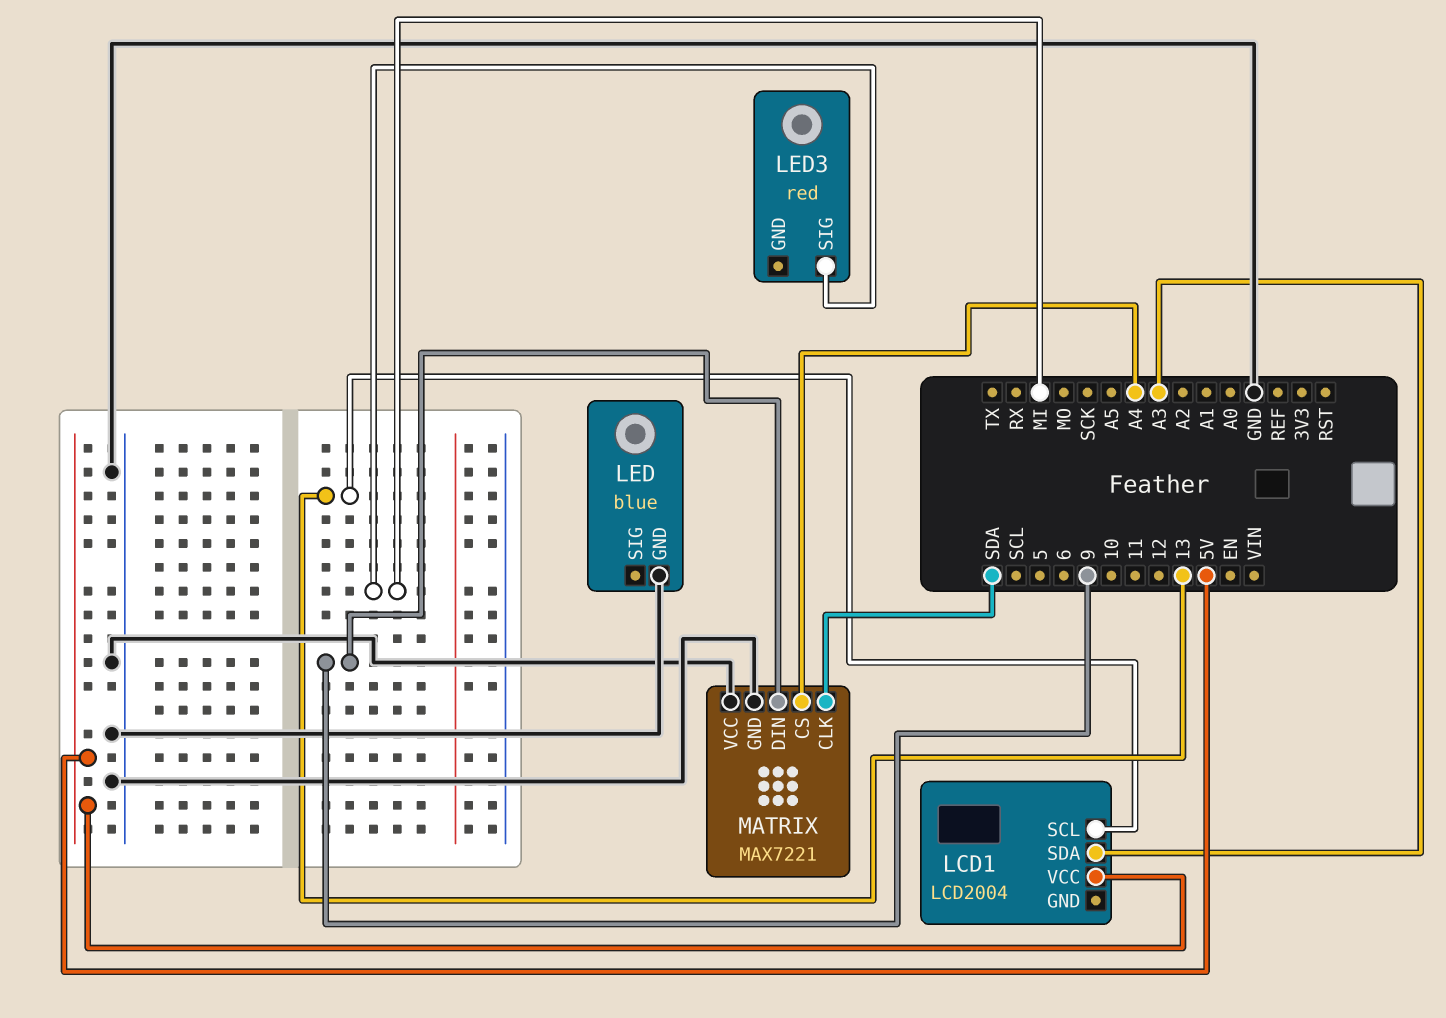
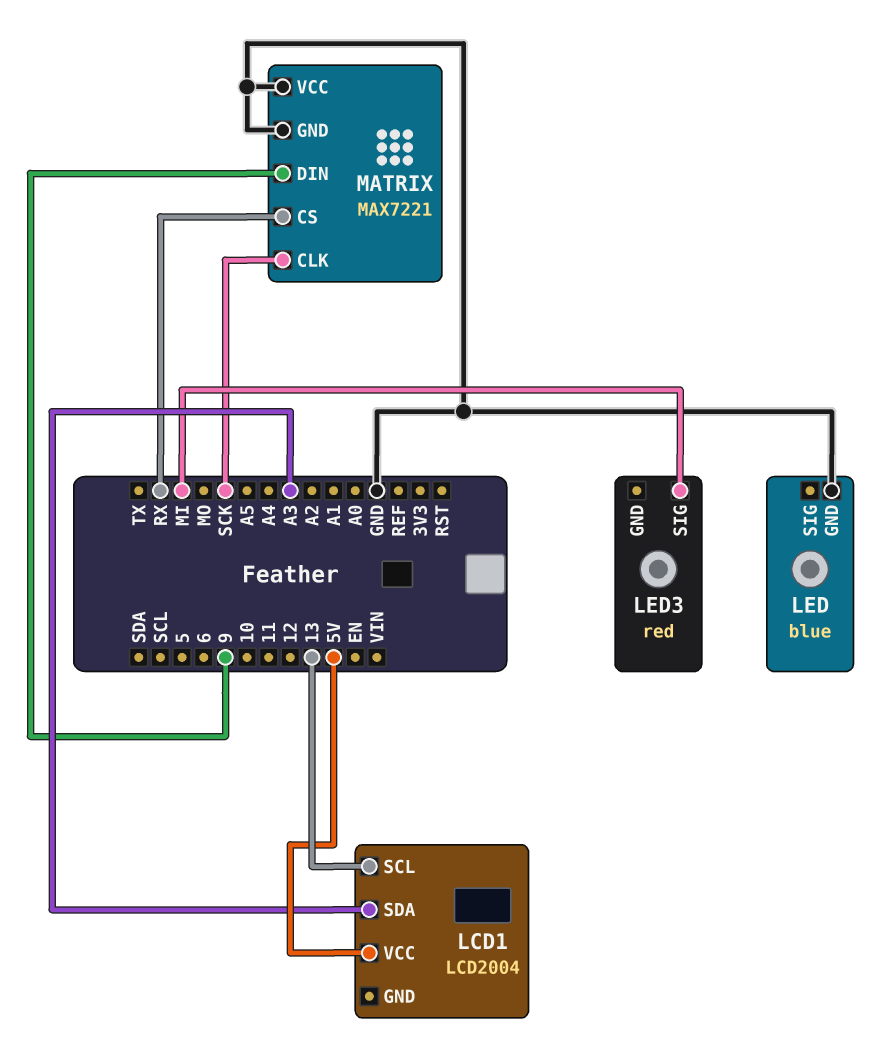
MATRIX pin CLK: SDA -> SCK
MATRIX pin CS: A4 -> RX

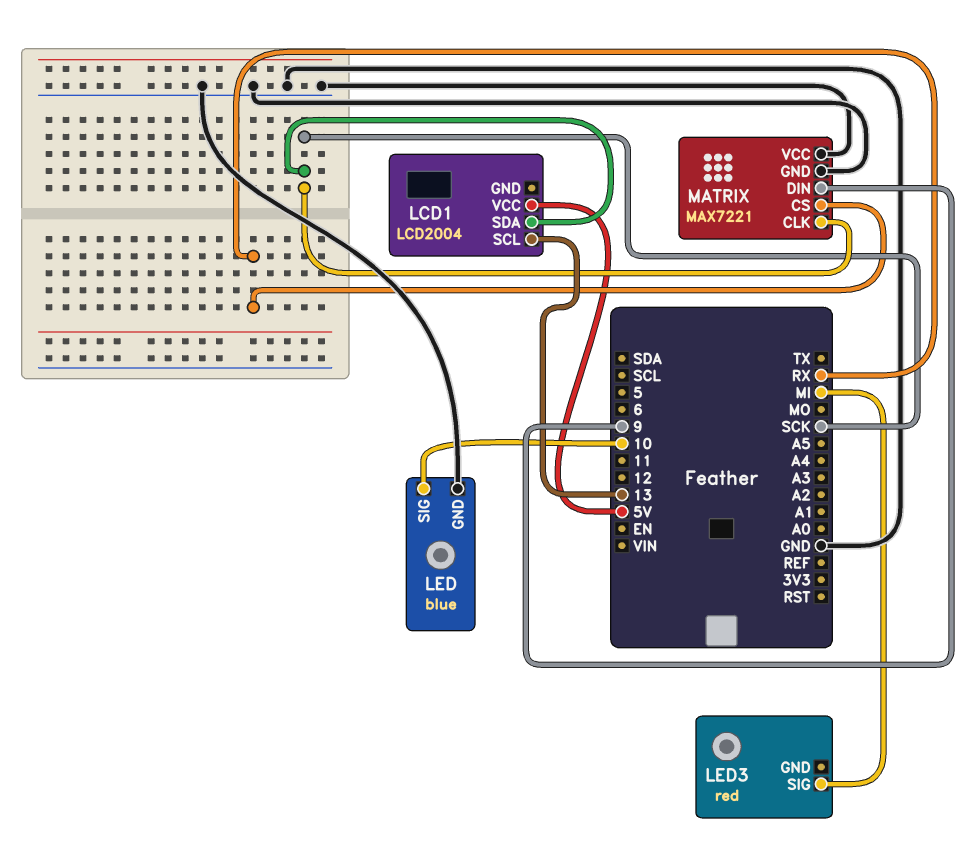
LCD1 pin SDA: A3 -> SCK
LED pin SIG: none -> 10

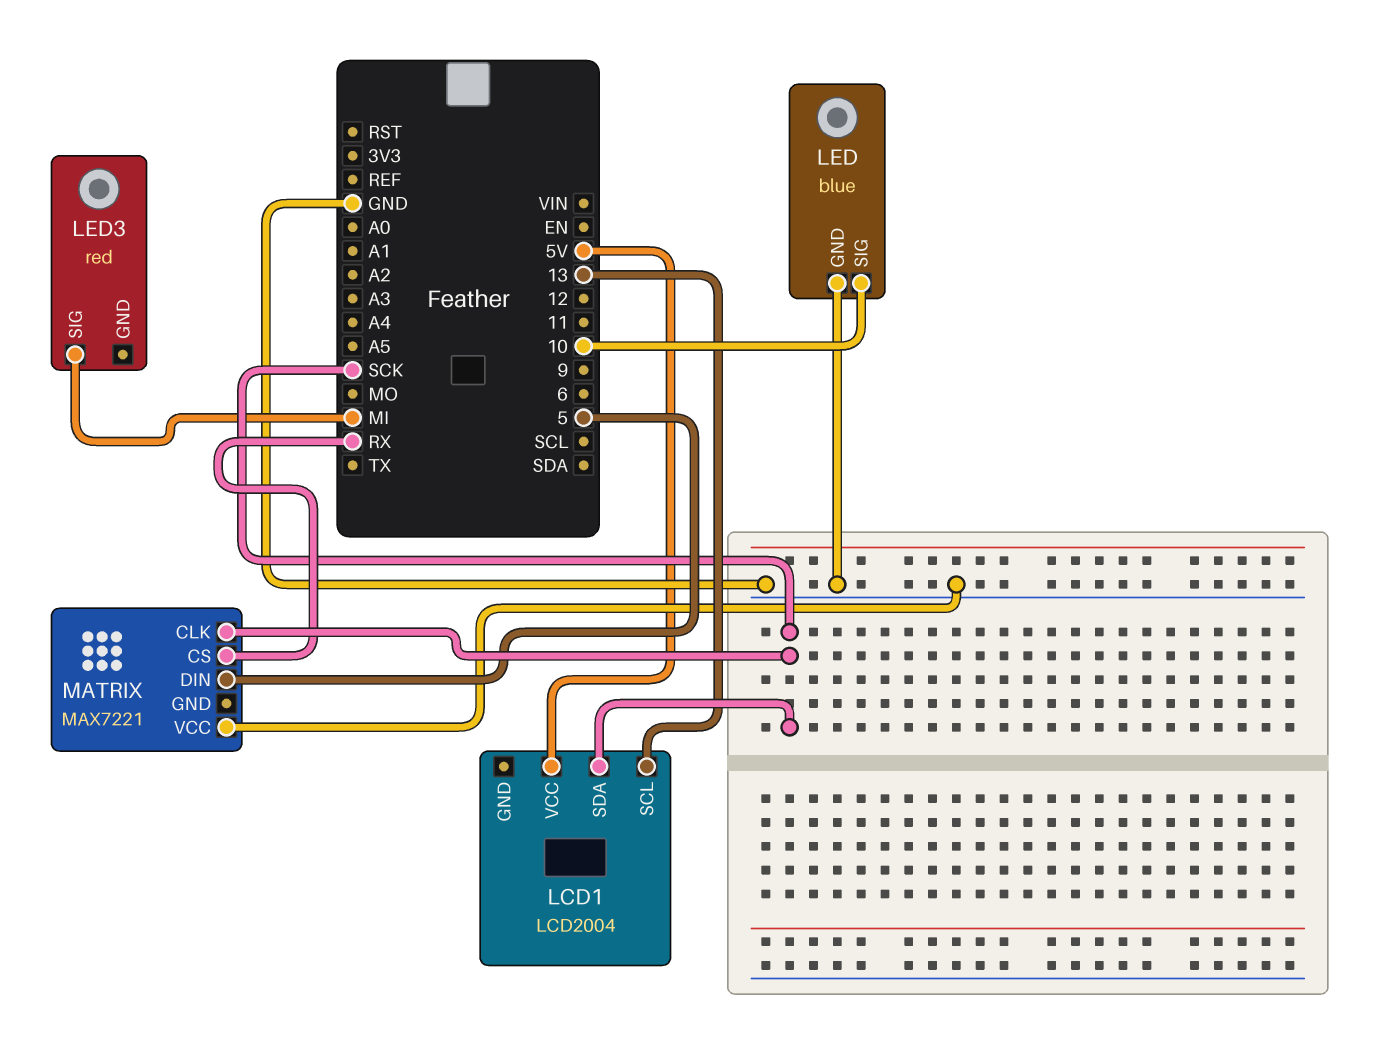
MATRIX pin DIN: 9 -> 5
MATRIX pin GND: GND -> none

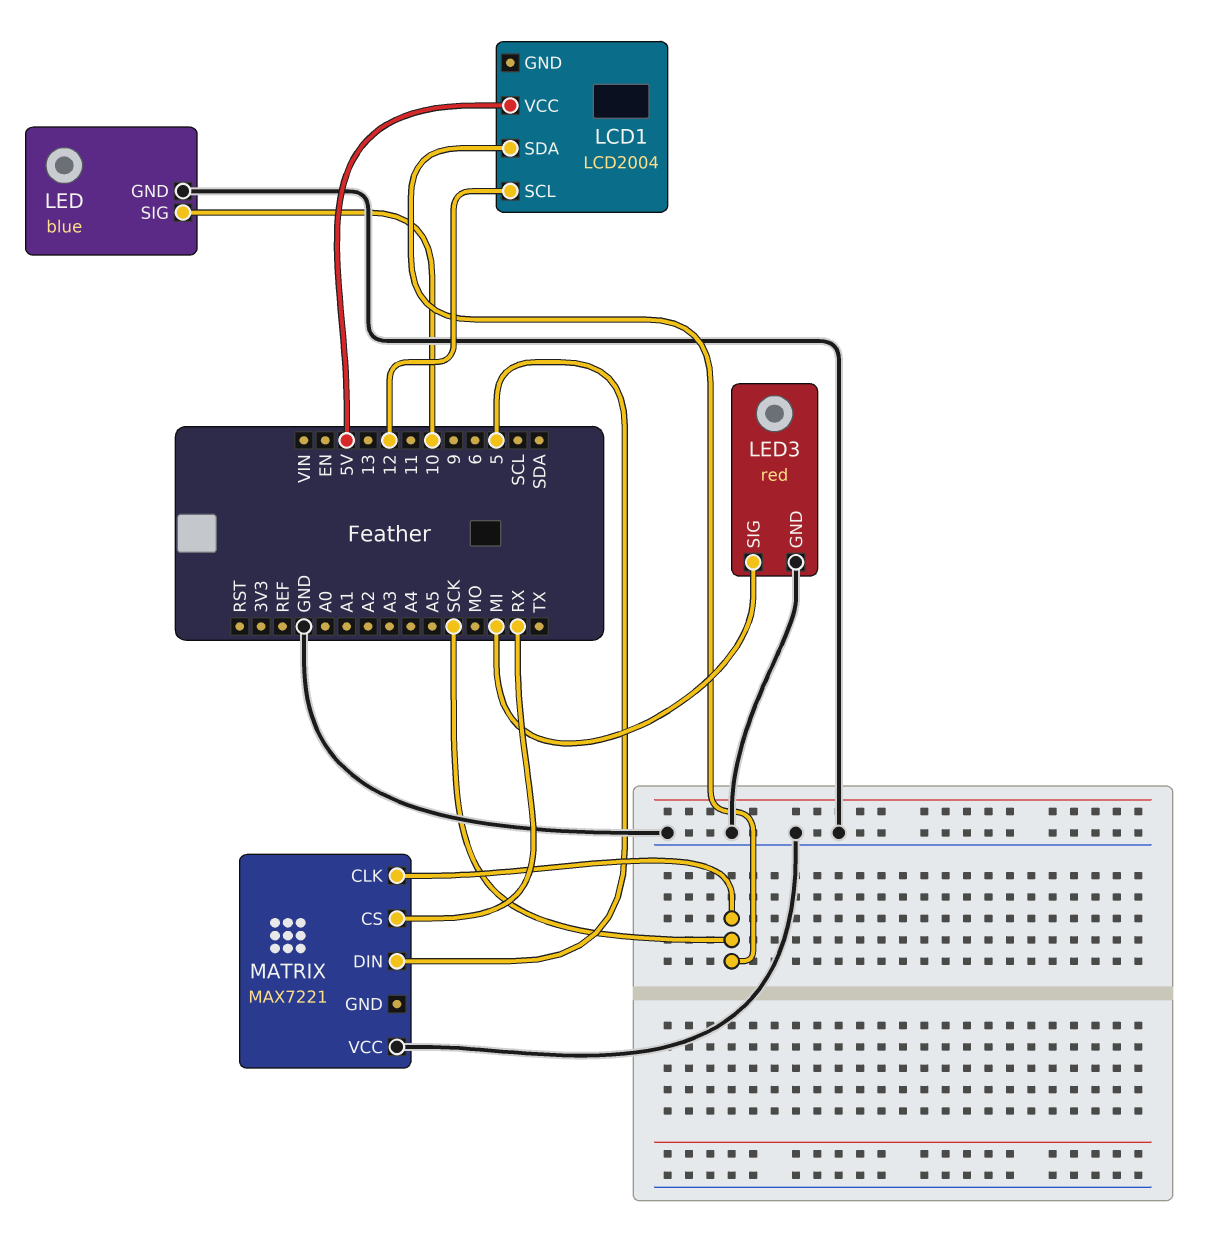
LCD1 pin SCL: 13 -> 12
LED3 pin GND: none -> GND

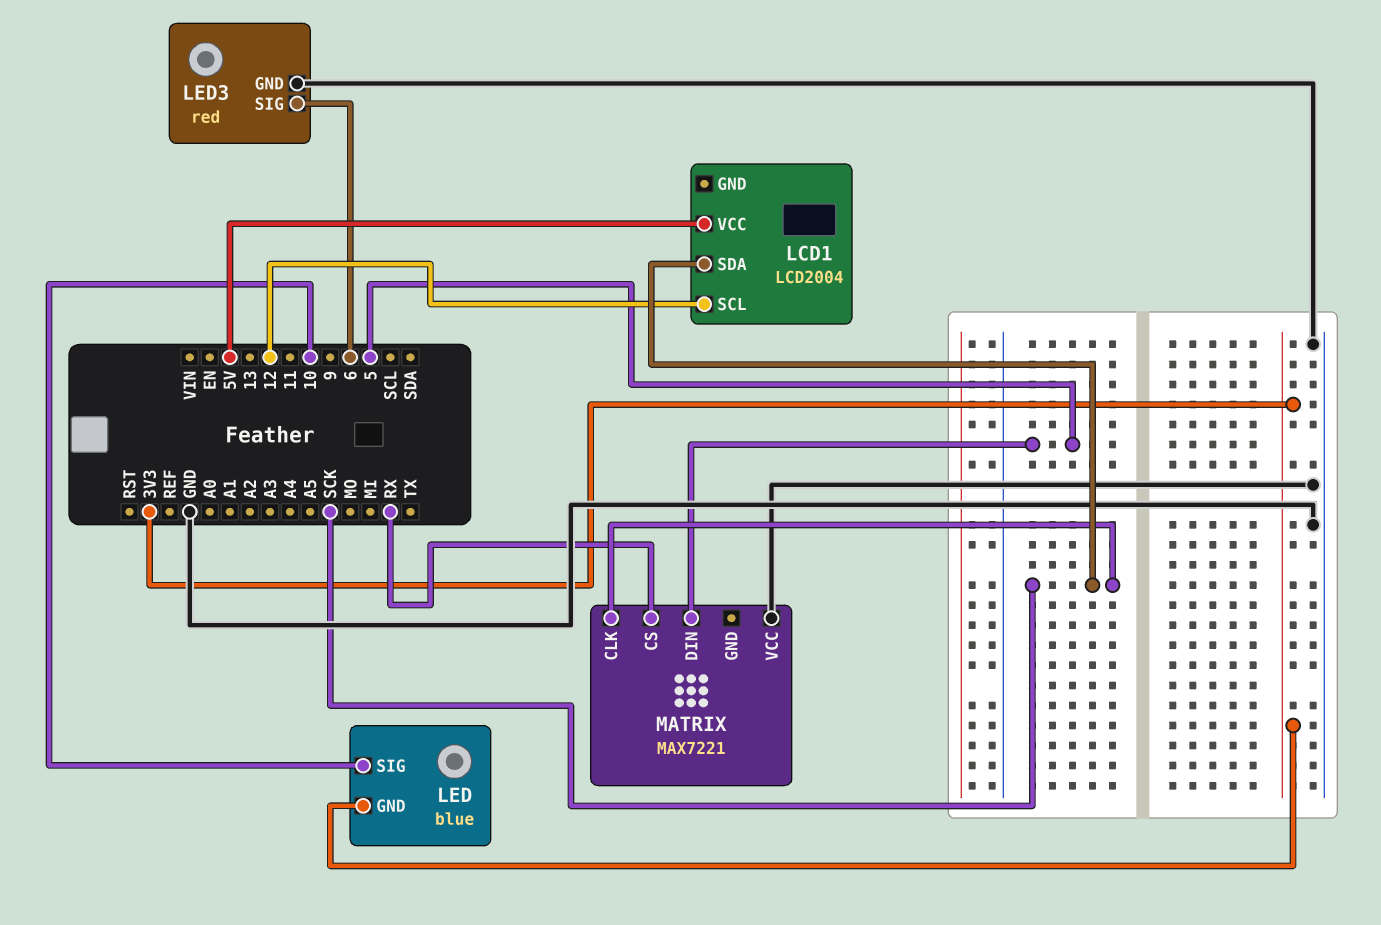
LED pin GND: GND -> 3V3
LED3 pin SIG: MI -> 6

